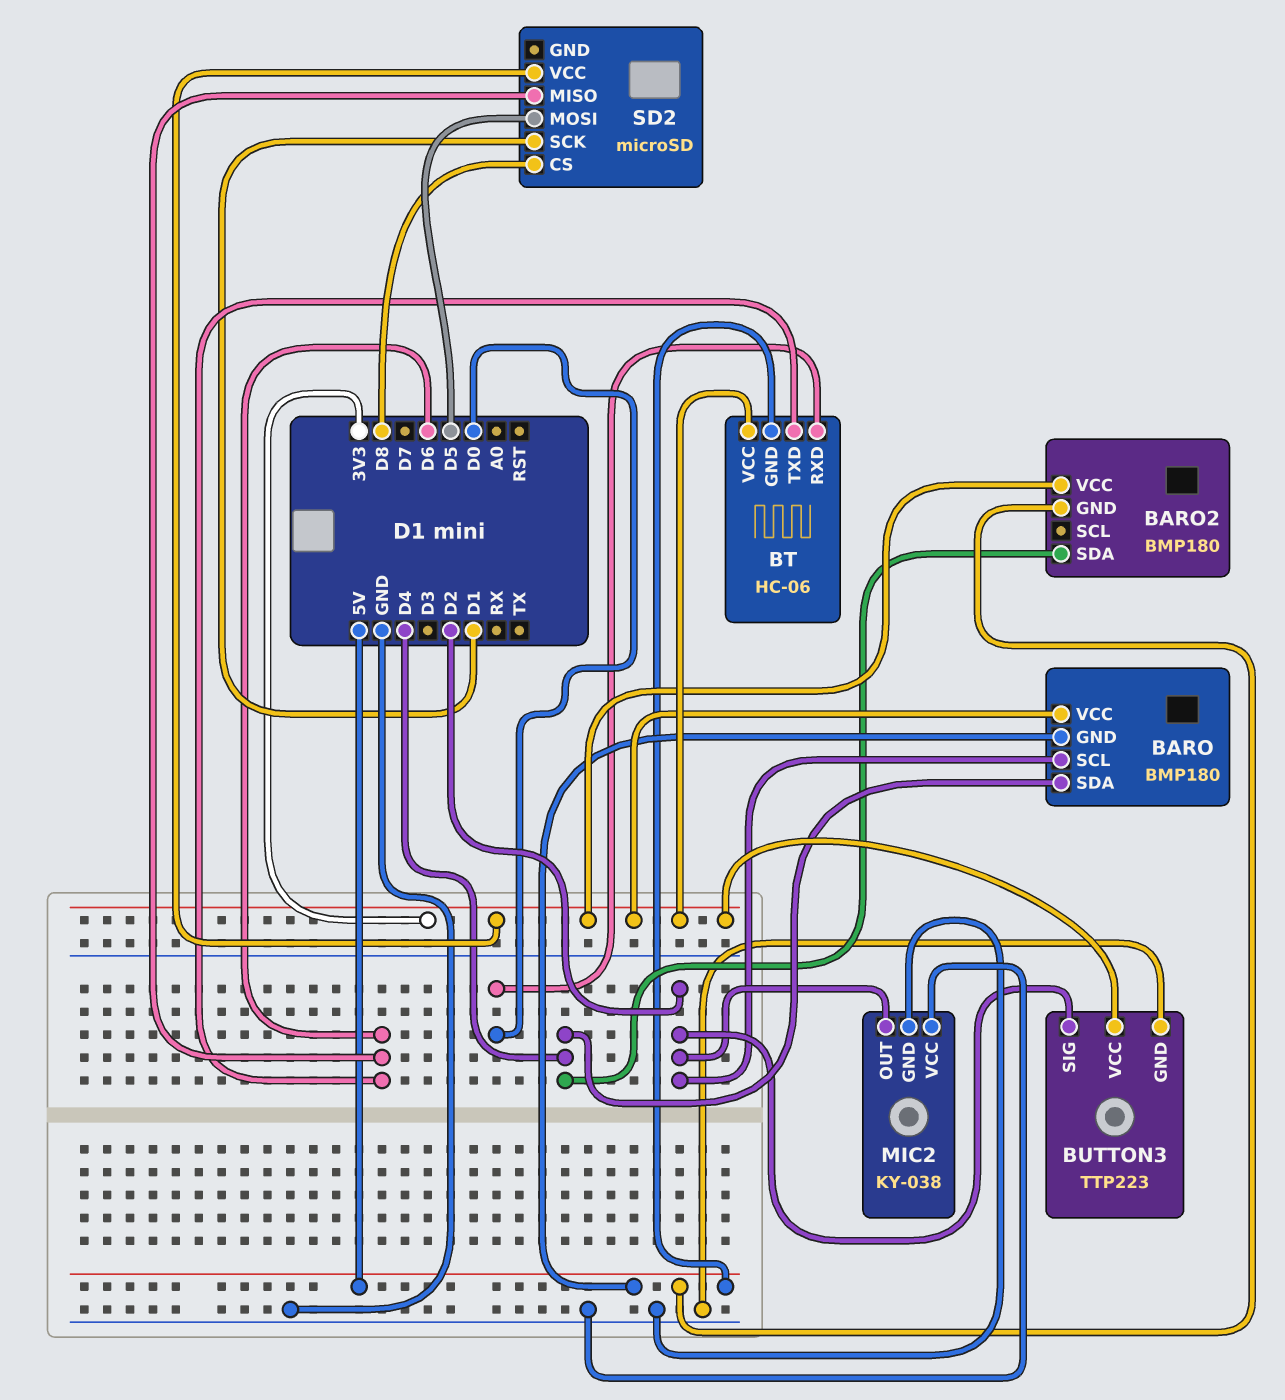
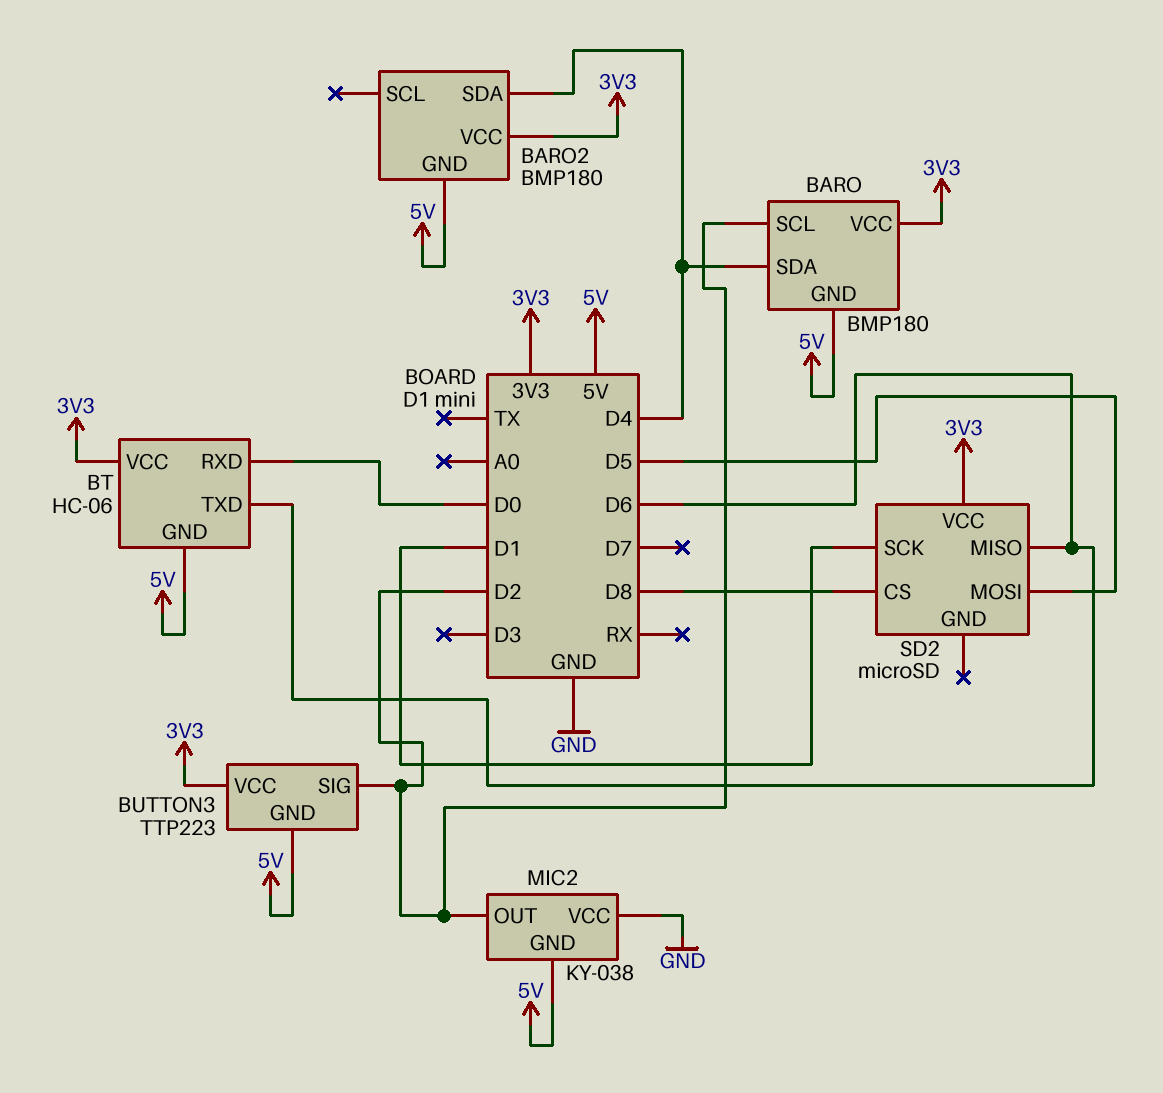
BUTTON3 pin GND: GND -> 5V
MIC2 pin GND: GND -> 5V

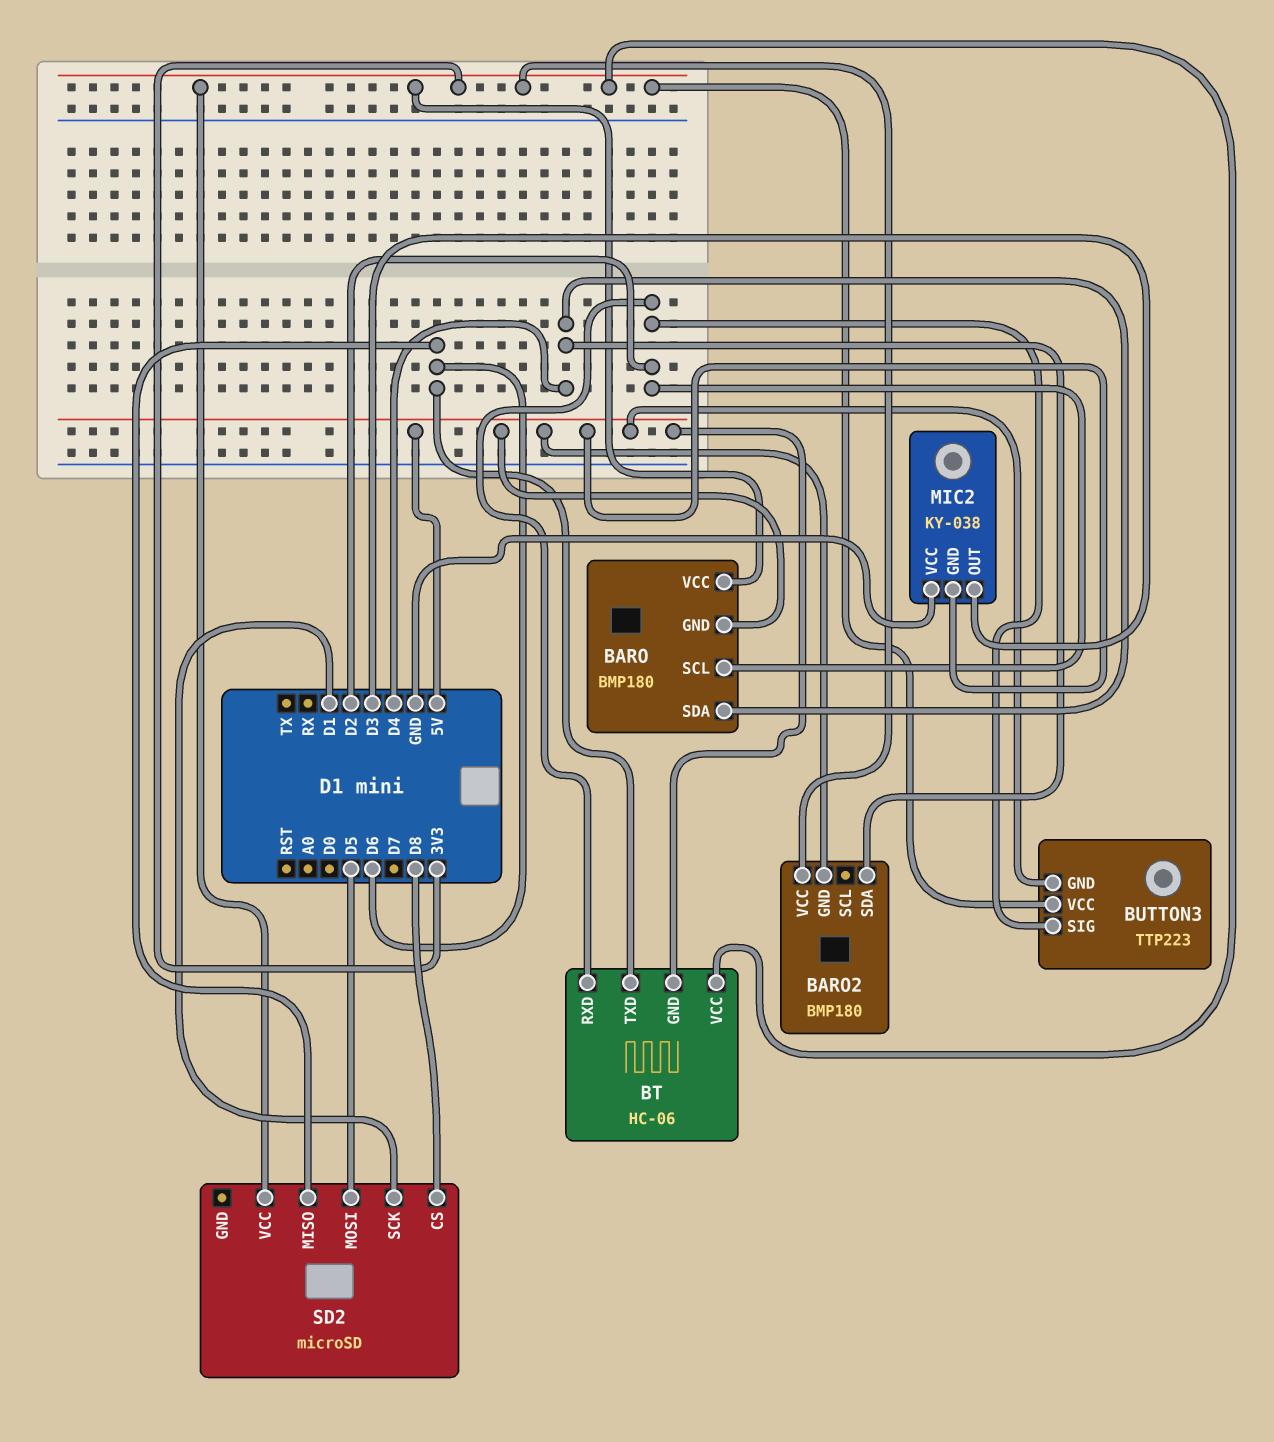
BT pin RXD: D0 -> D2
MIC2 pin OUT: D2 -> D3

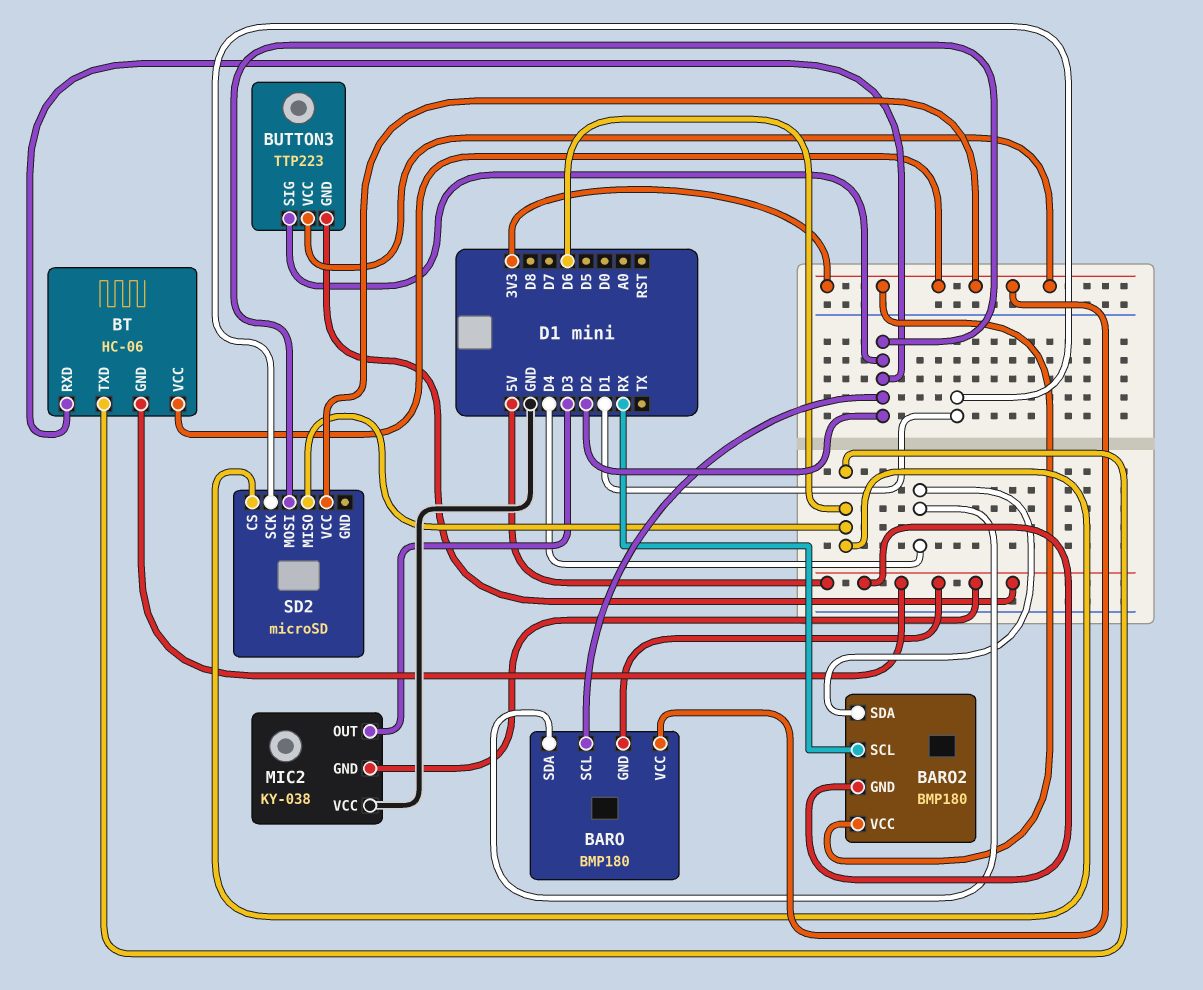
BARO2 pin SCL: none -> RX
SD2 pin CS: D8 -> D6
SD2 pin MOSI: D5 -> D2

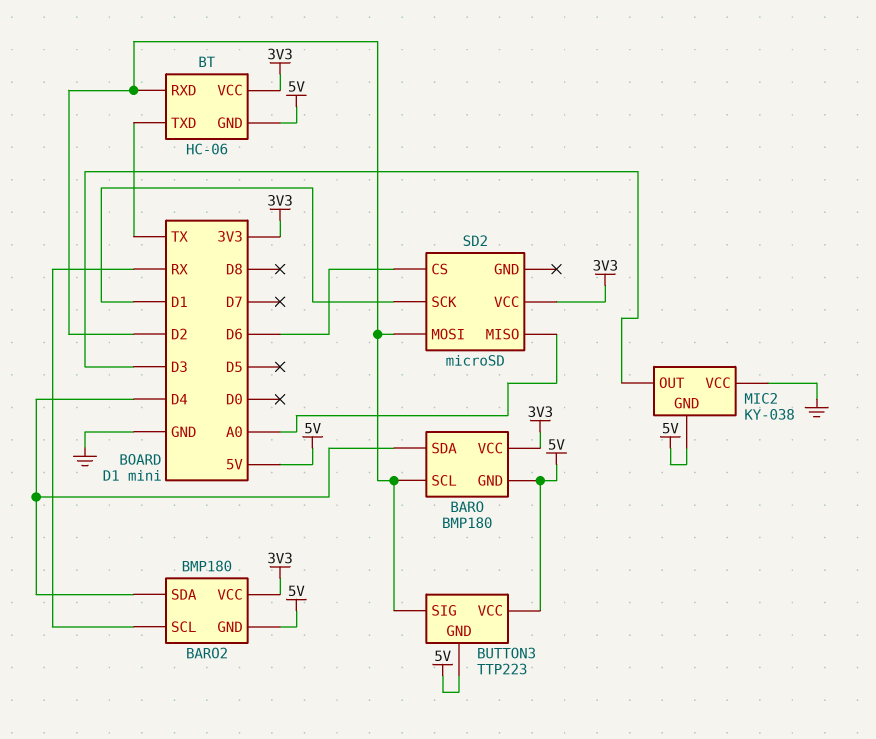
BT pin TXD: D6 -> TX
BUTTON3 pin VCC: 3V3 -> 5V
SD2 pin MISO: D6 -> A0

